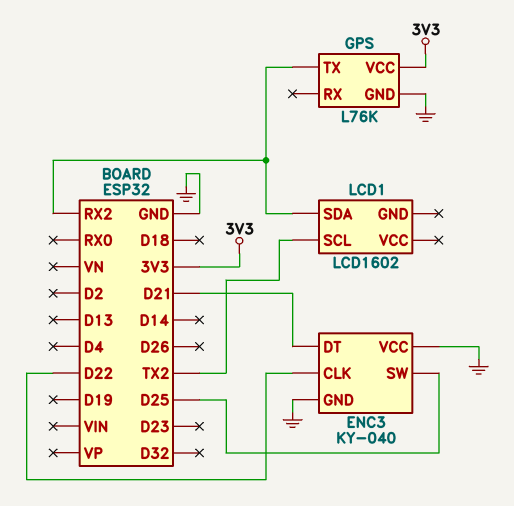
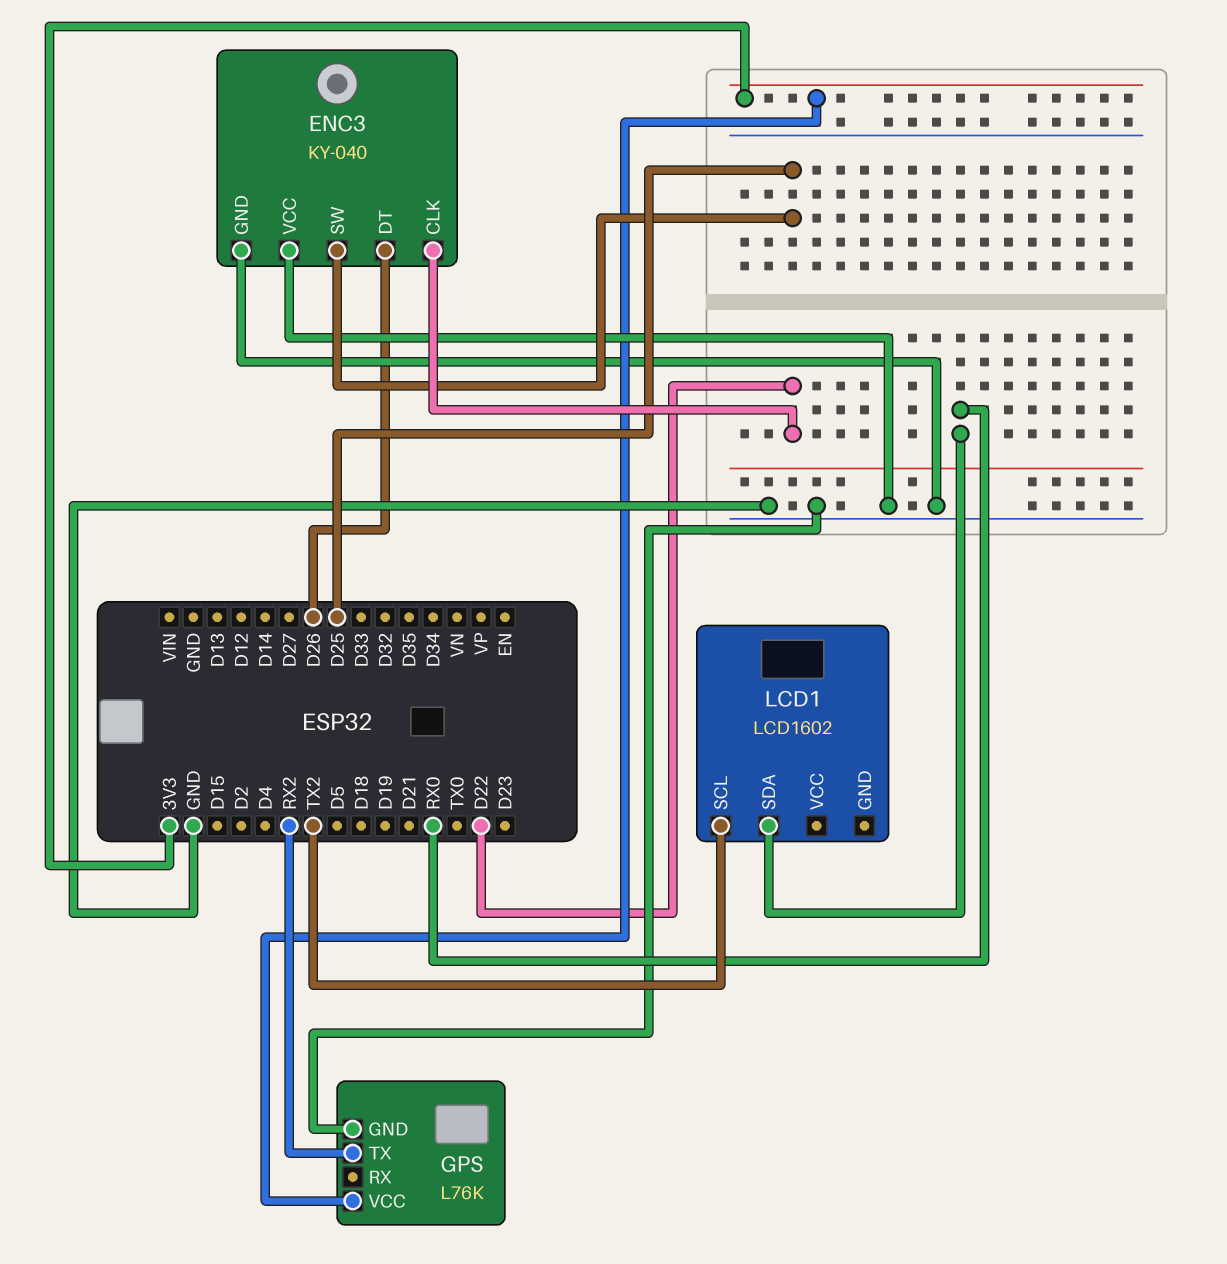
ENC3 pin DT: D21 -> D26
LCD1 pin SDA: RX2 -> RX0

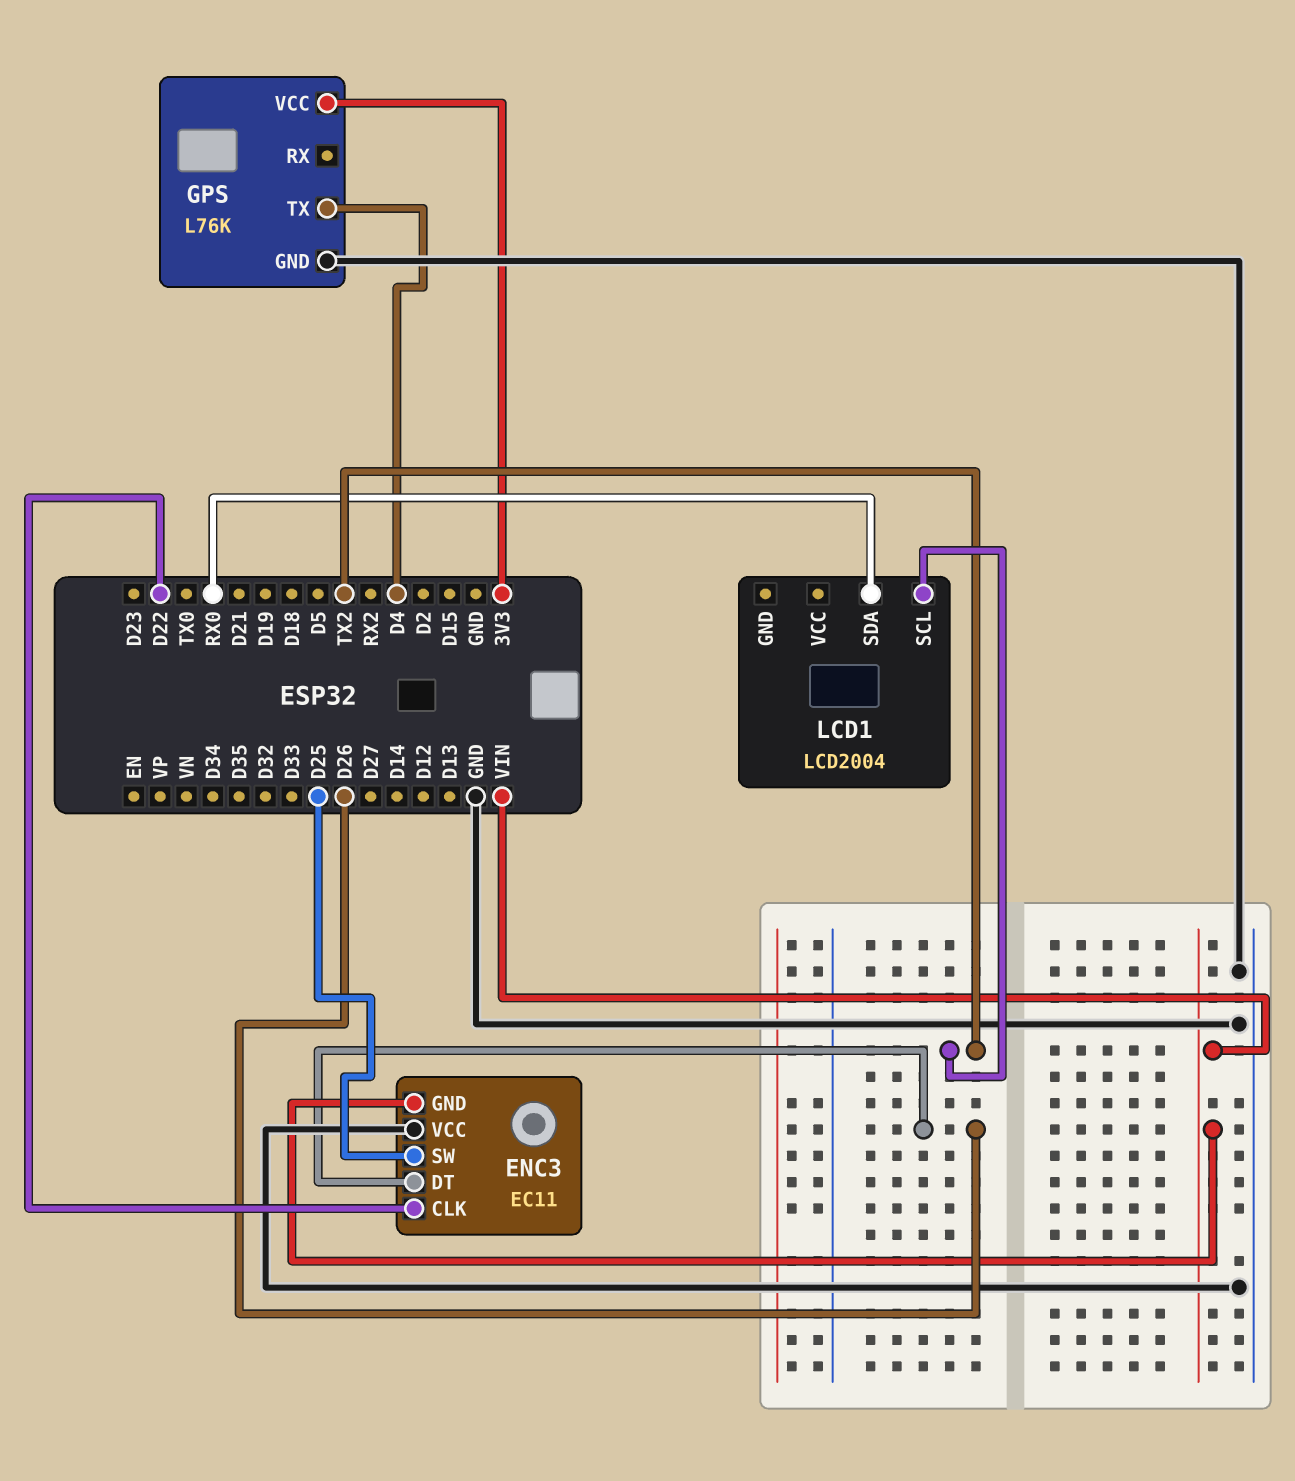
ENC3: KY-040 -> EC11
ENC3 pin GND: GND -> VIN
GPS pin TX: RX2 -> D4
LCD1: LCD1602 -> LCD2004

